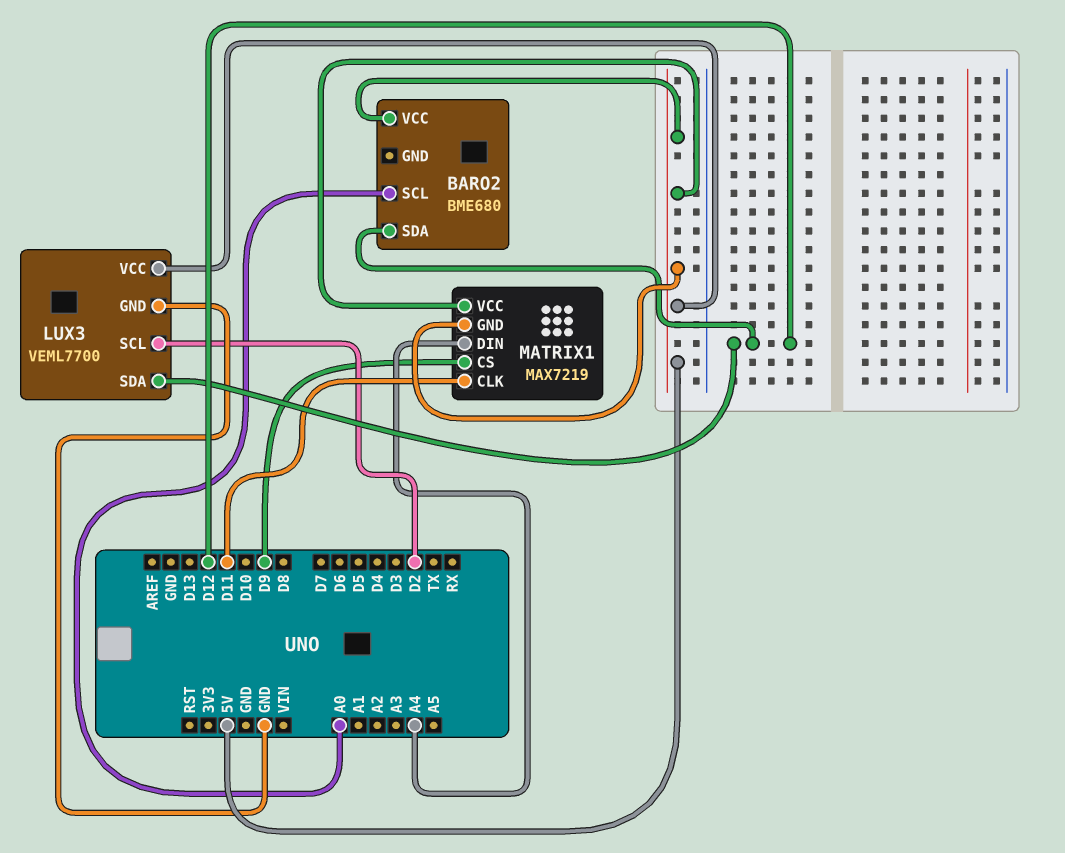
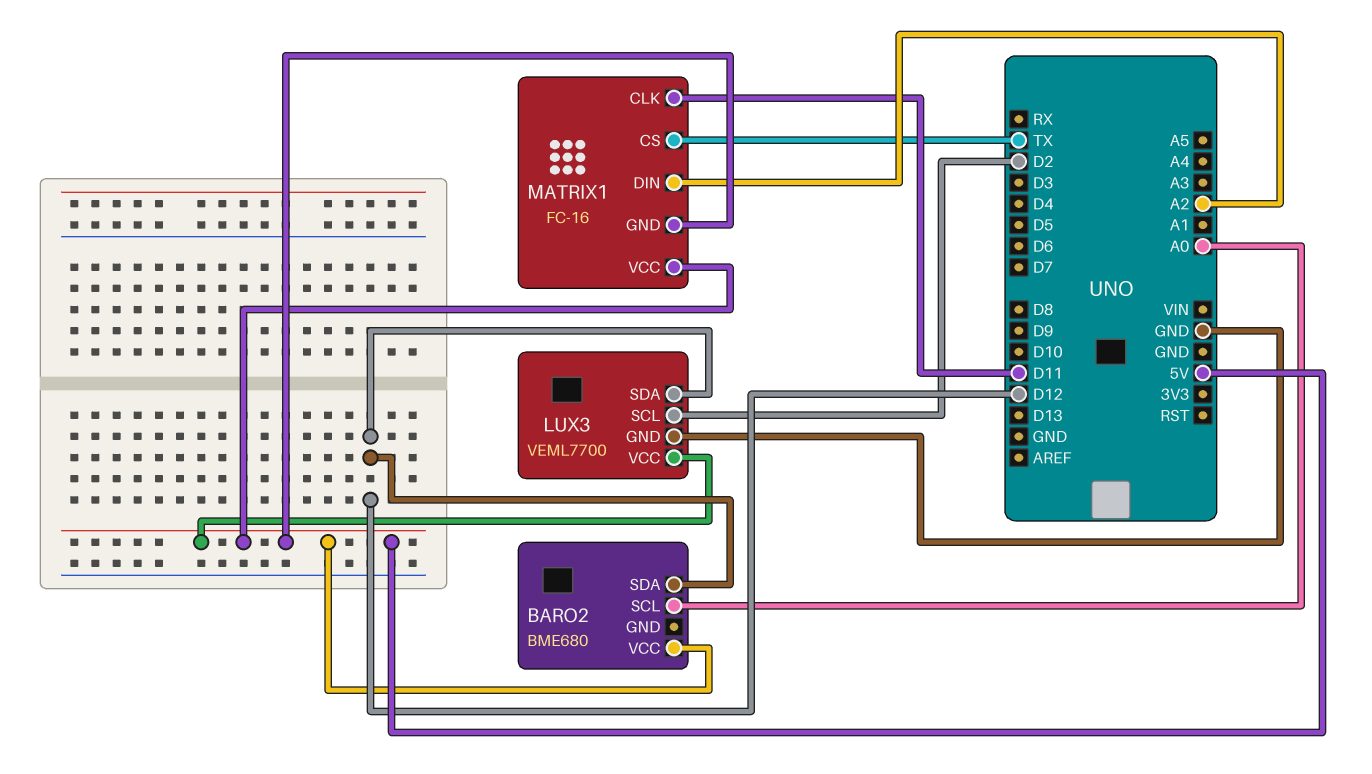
MATRIX1: MAX7219 -> FC-16
MATRIX1 pin CS: D9 -> TX
MATRIX1 pin DIN: A4 -> A2

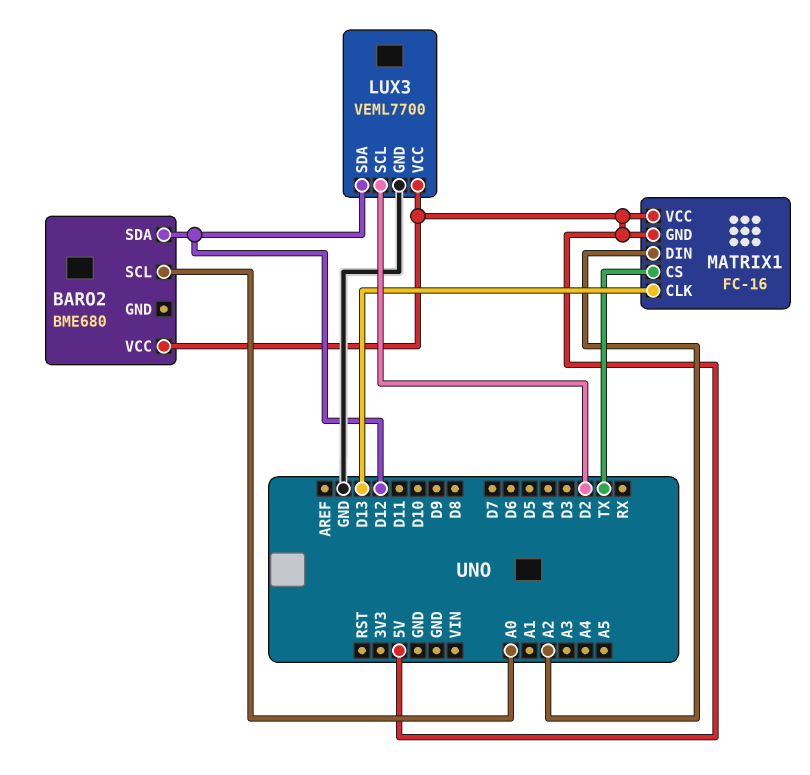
MATRIX1 pin CLK: D11 -> D13

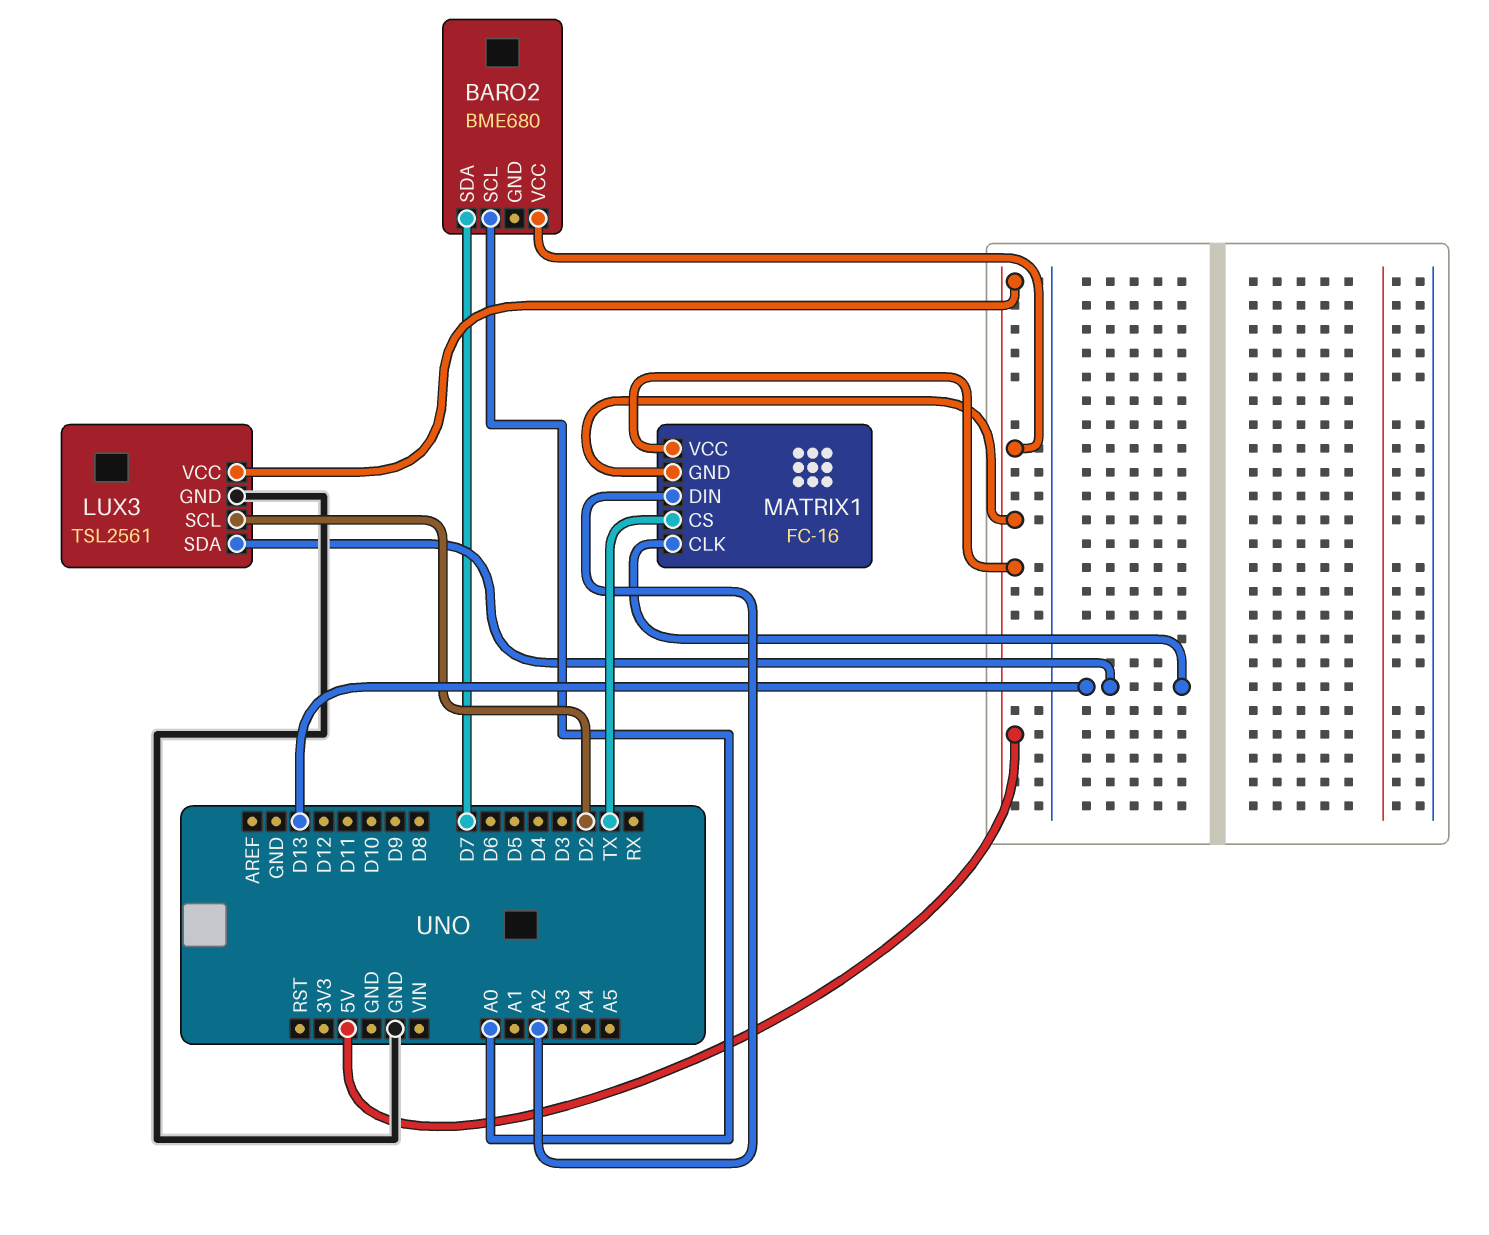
BARO2 pin SDA: D12 -> D7
LUX3: VEML7700 -> TSL2561
LUX3 pin SDA: D12 -> D13

